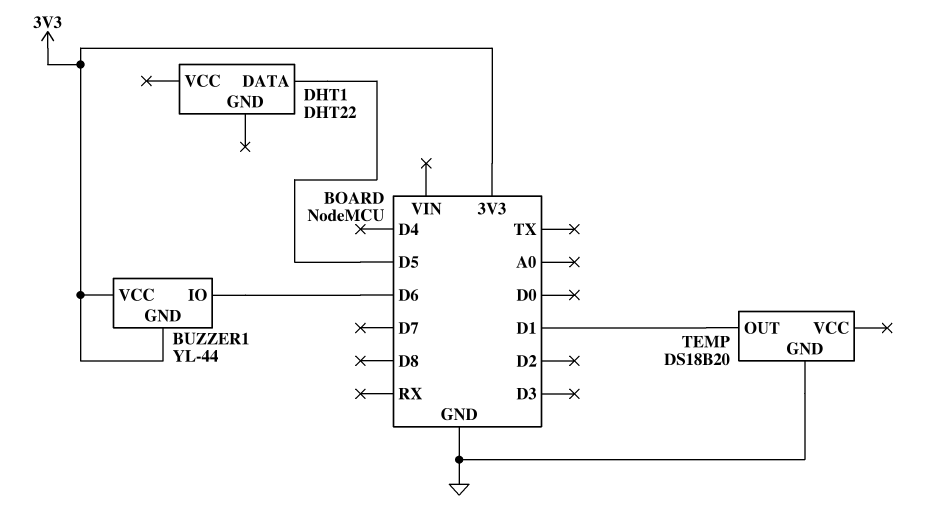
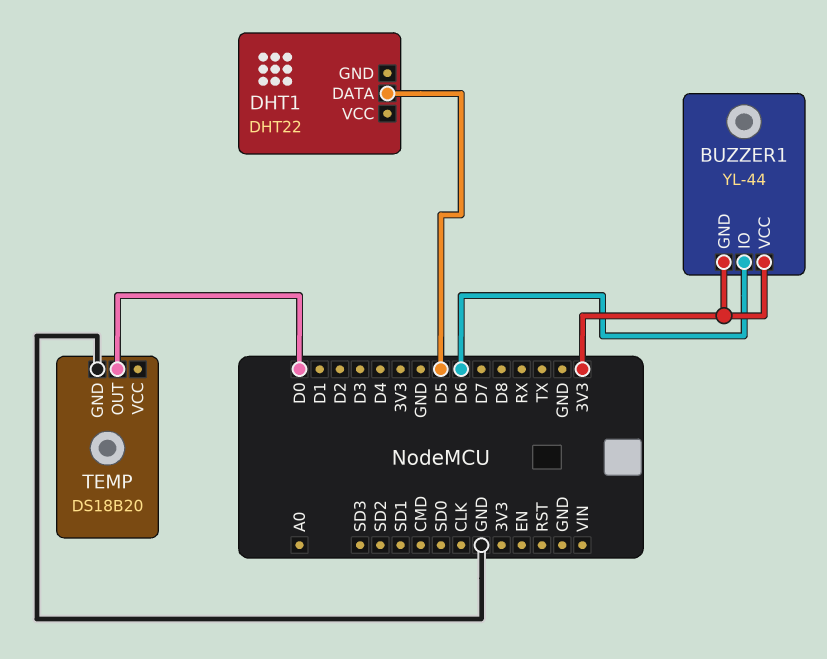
TEMP pin OUT: D1 -> D0

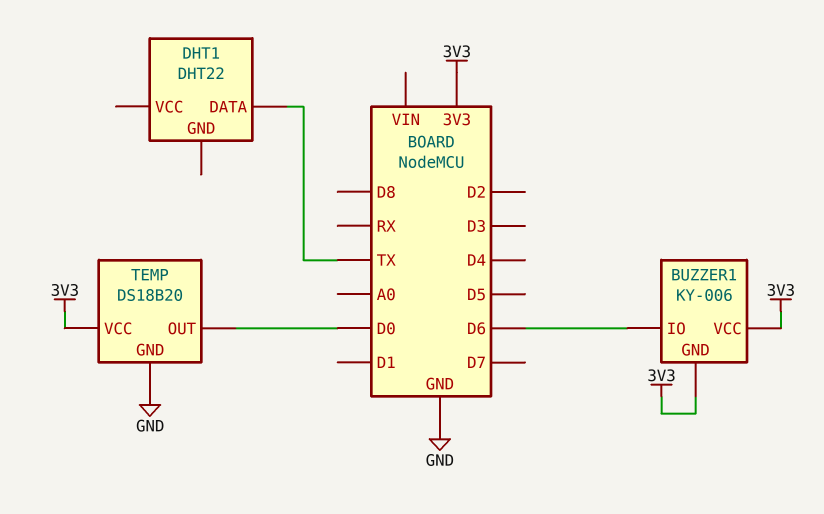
BUZZER1: YL-44 -> KY-006
DHT1 pin DATA: D5 -> TX
TEMP pin VCC: none -> 3V3

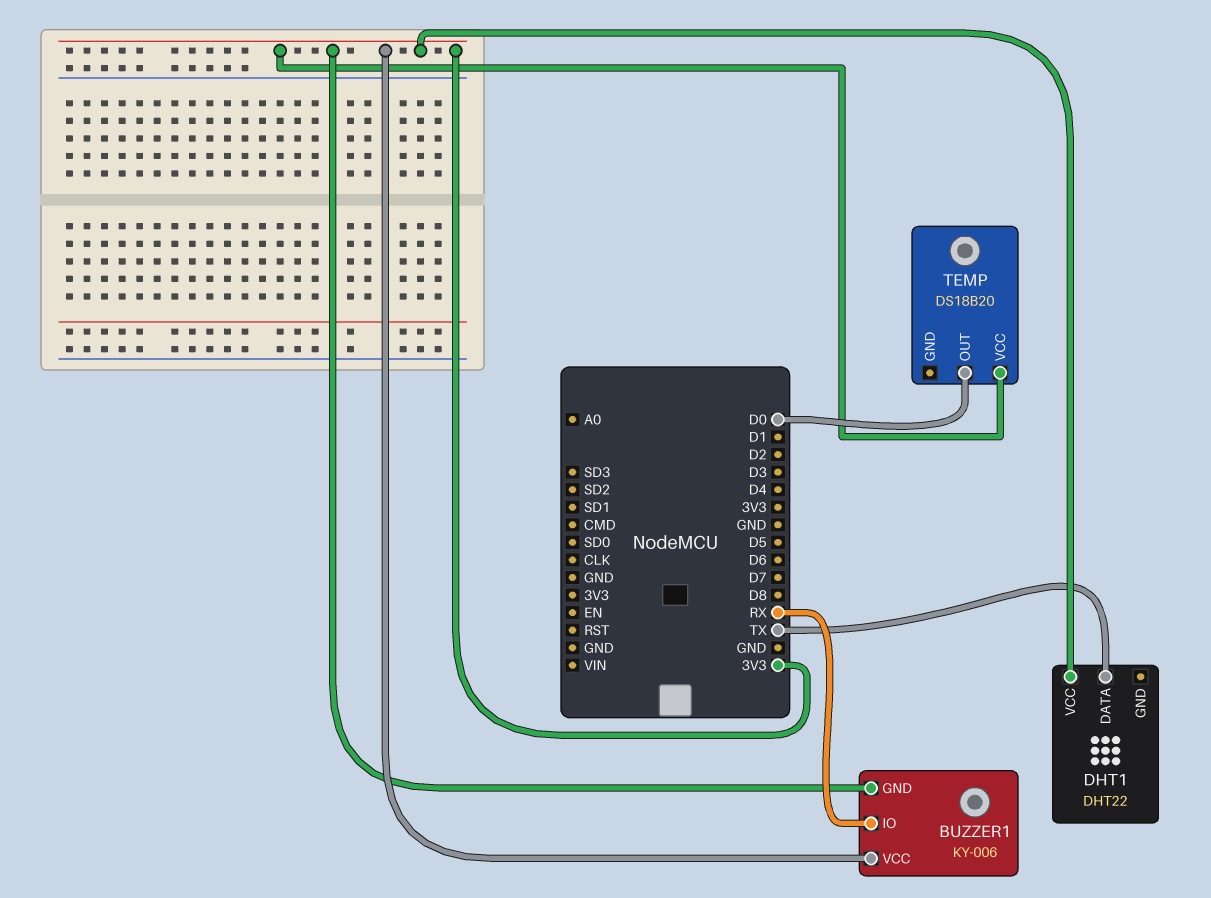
BUZZER1 pin IO: D6 -> RX
DHT1 pin VCC: none -> 3V3
TEMP pin GND: GND -> none

